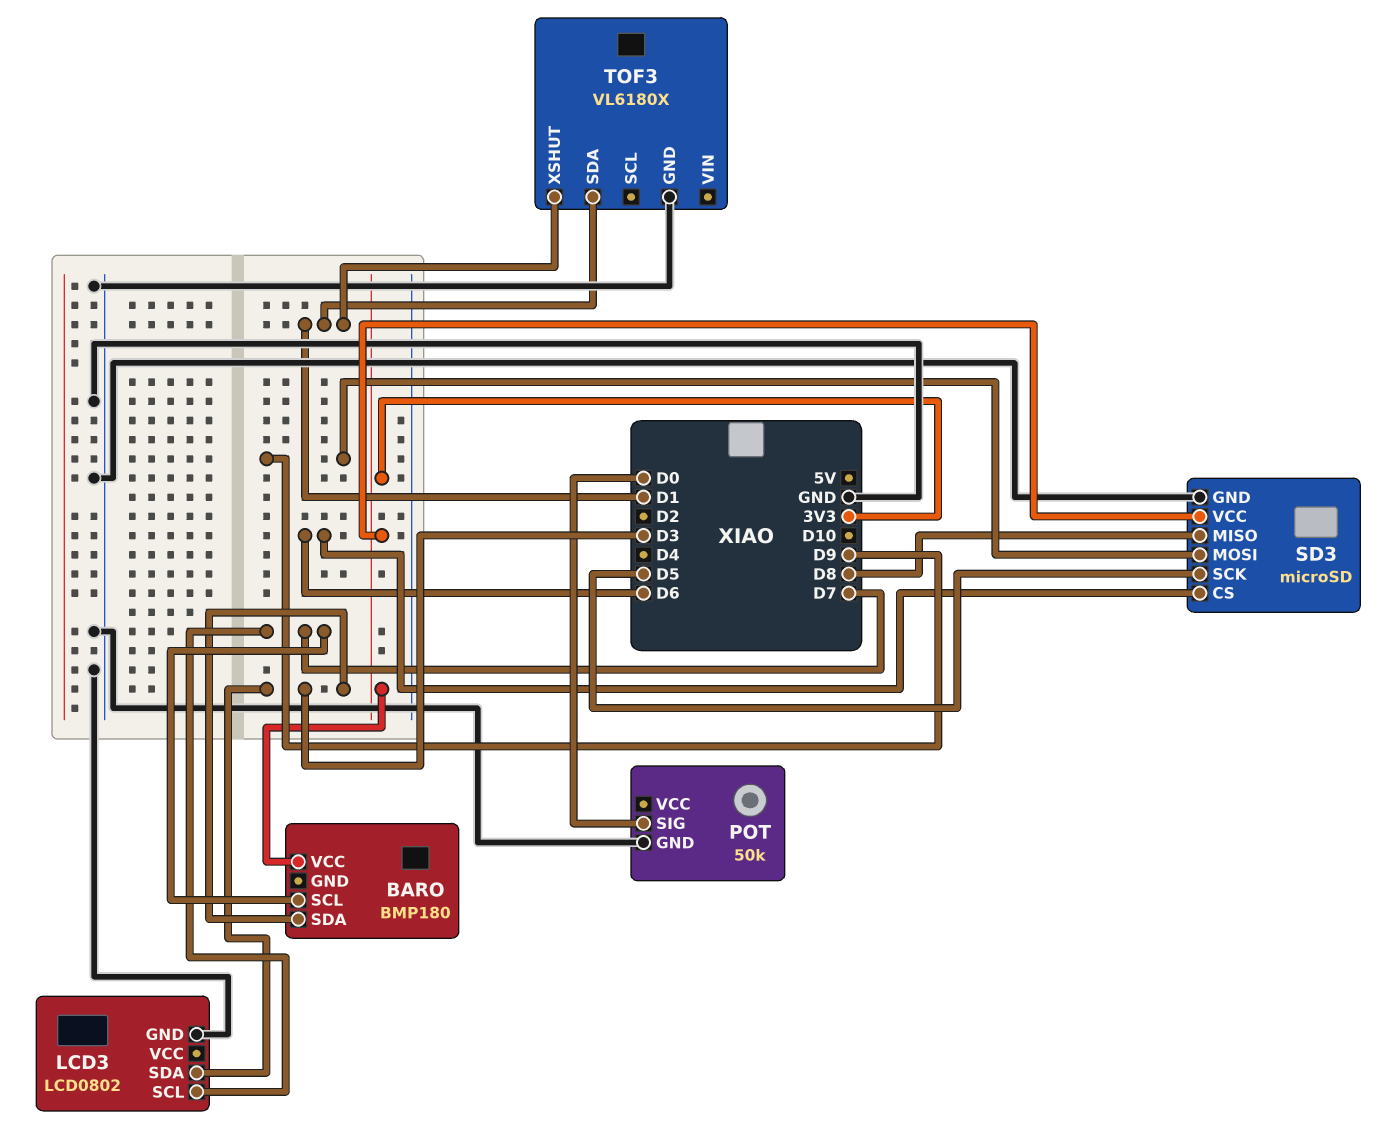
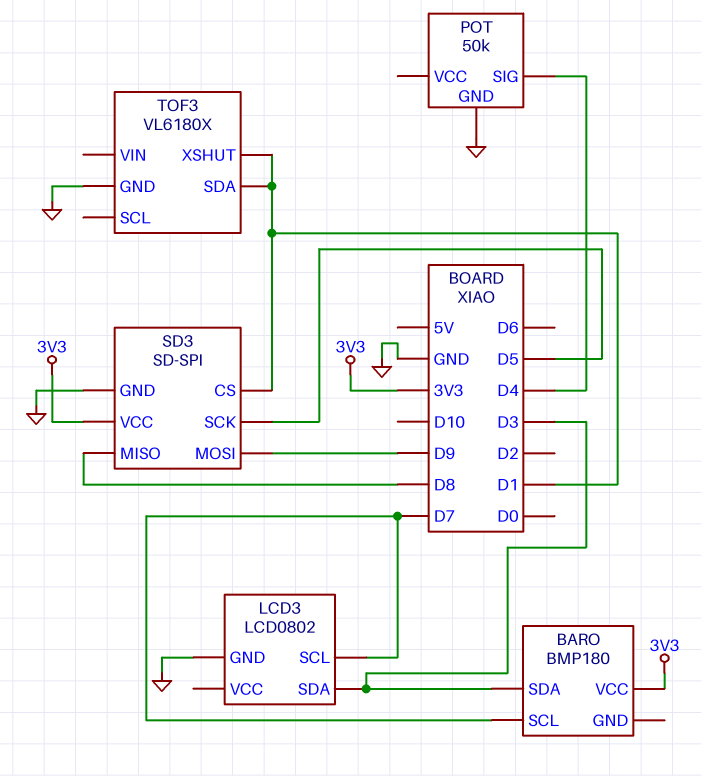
POT pin SIG: D0 -> D4
SD3: microSD -> SD-SPI
SD3 pin CS: D6 -> D1

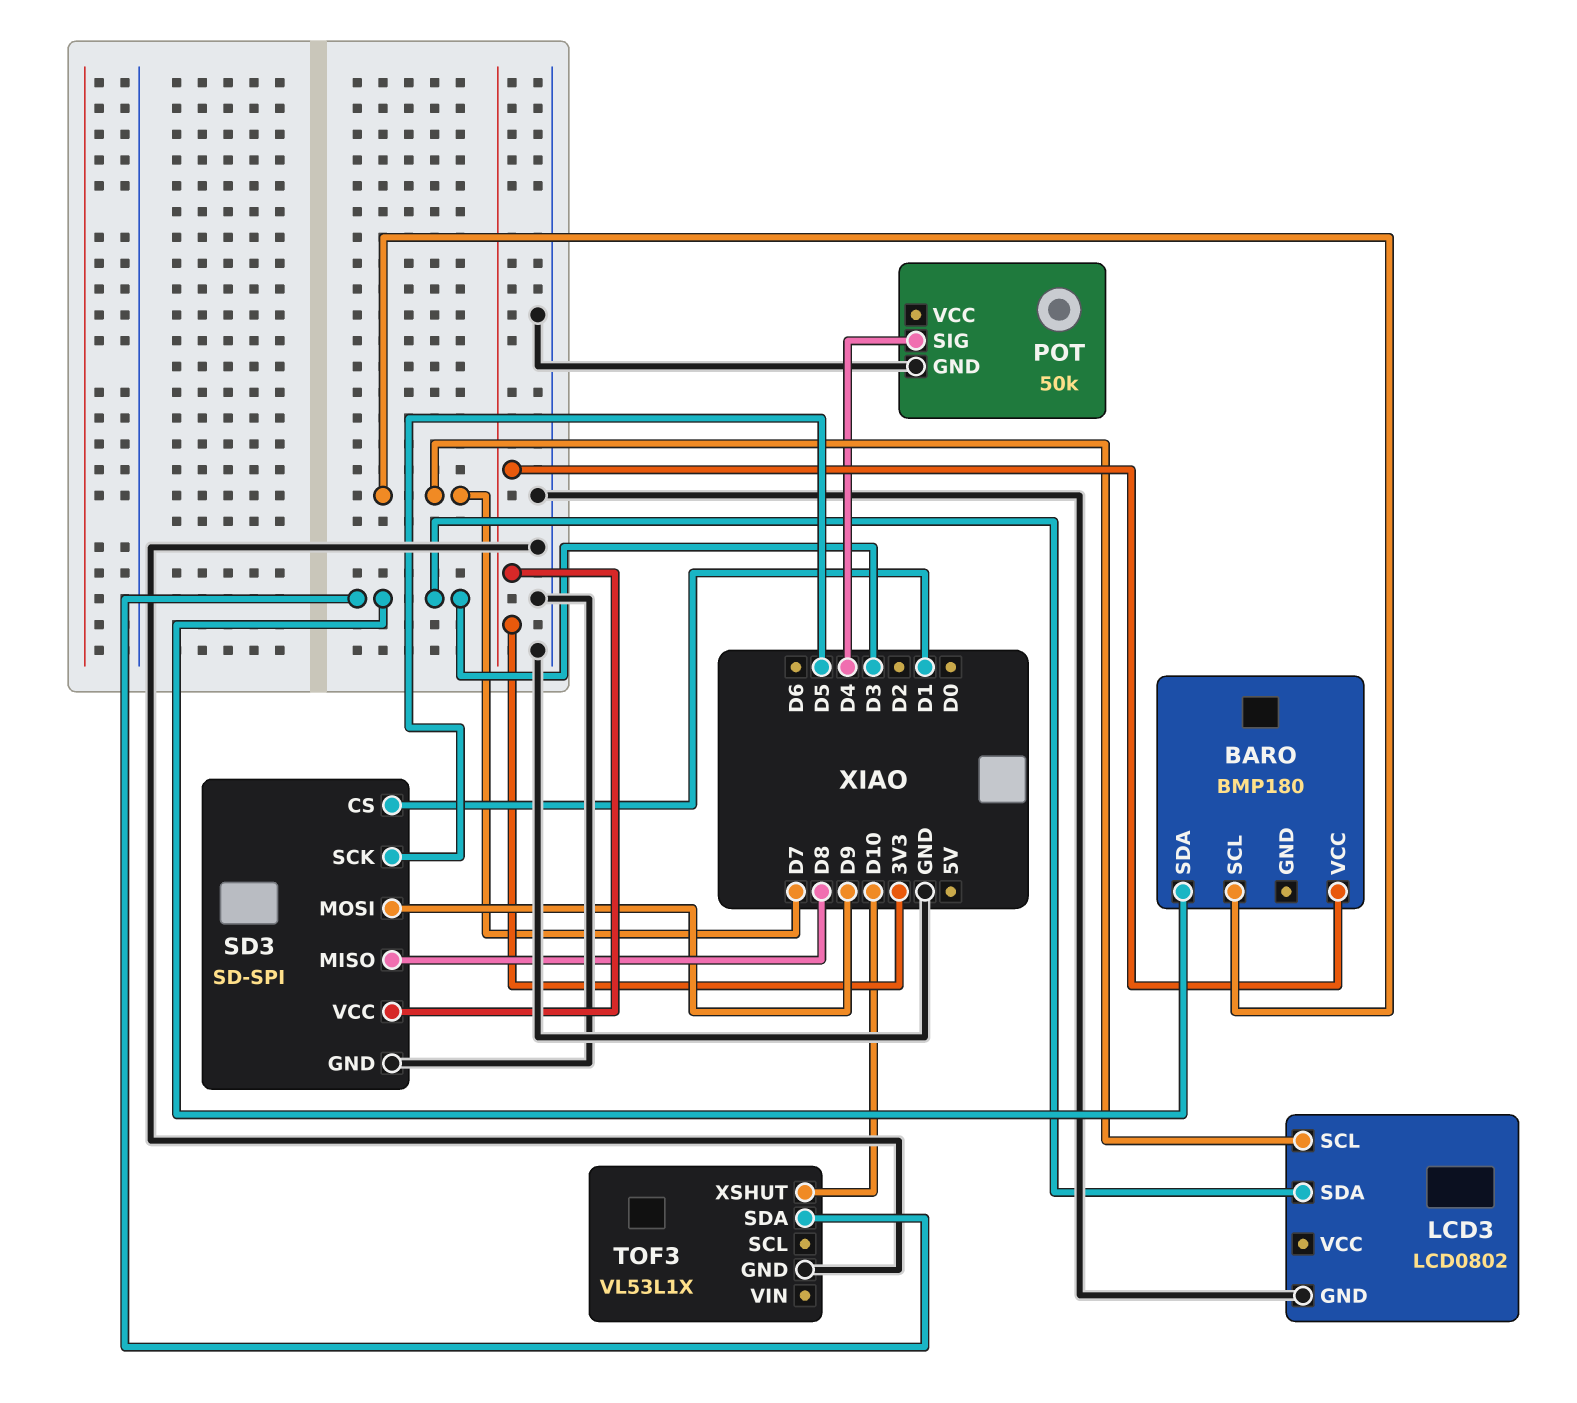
TOF3: VL6180X -> VL53L1X
TOF3 pin SDA: D1 -> D3
TOF3 pin XSHUT: D1 -> D10

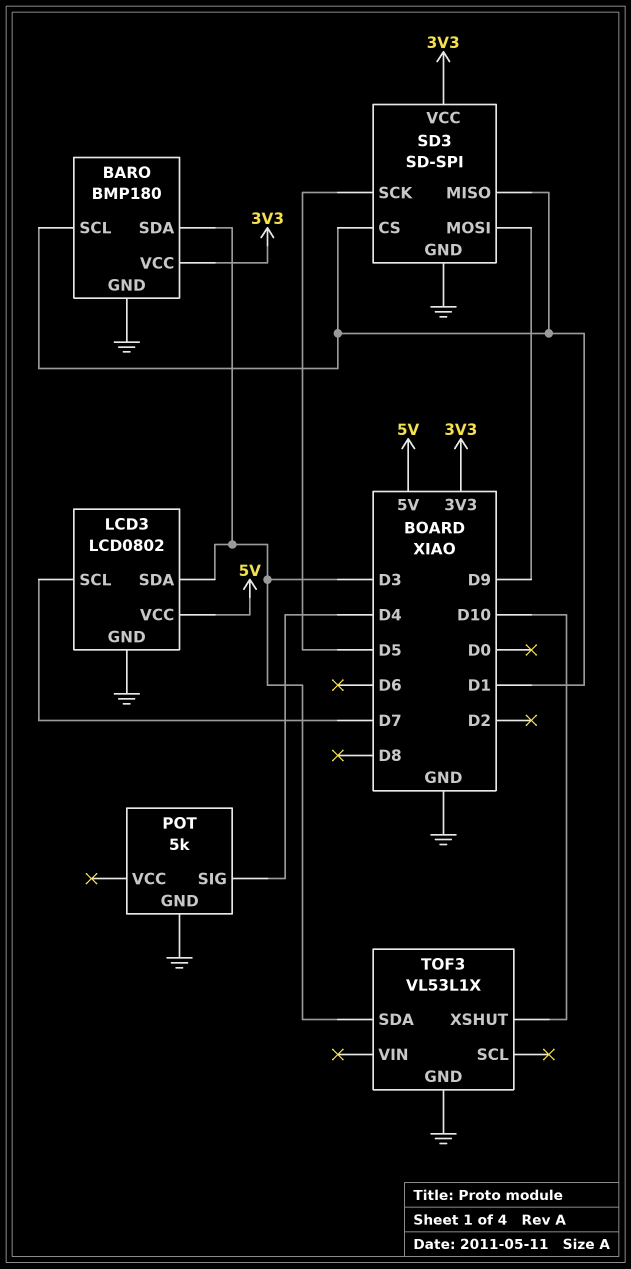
BARO pin GND: none -> GND
BARO pin SCL: D7 -> D1
LCD3 pin VCC: none -> 5V
POT: 50k -> 5k
SD3 pin MISO: D8 -> D1

